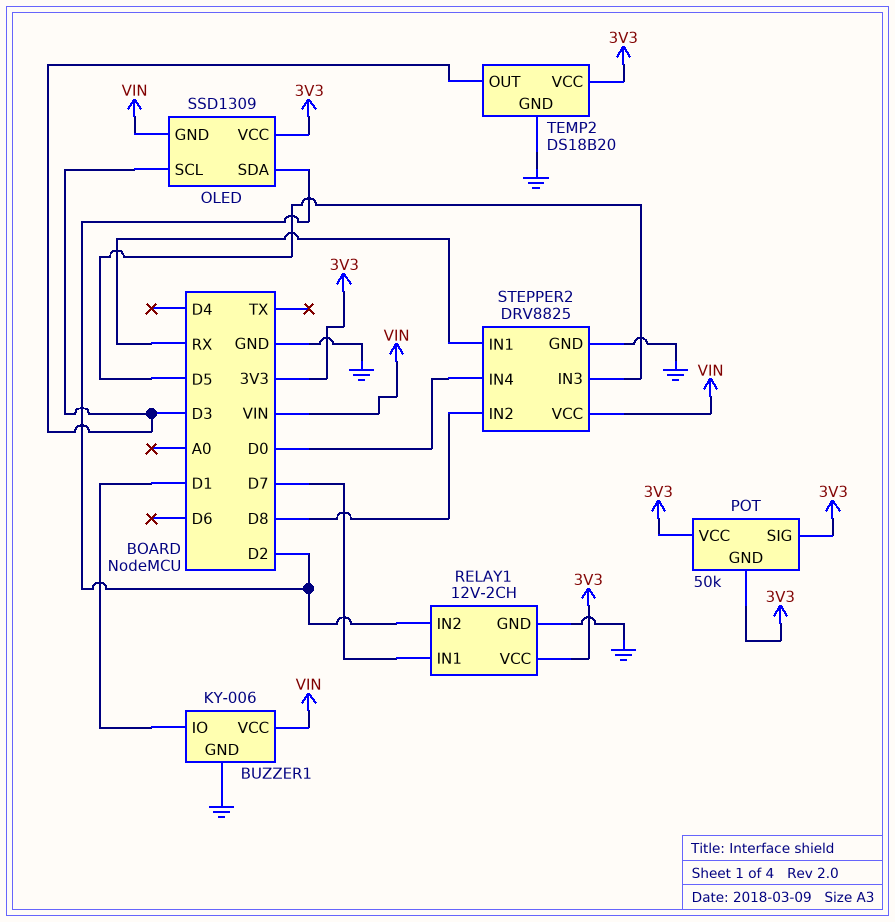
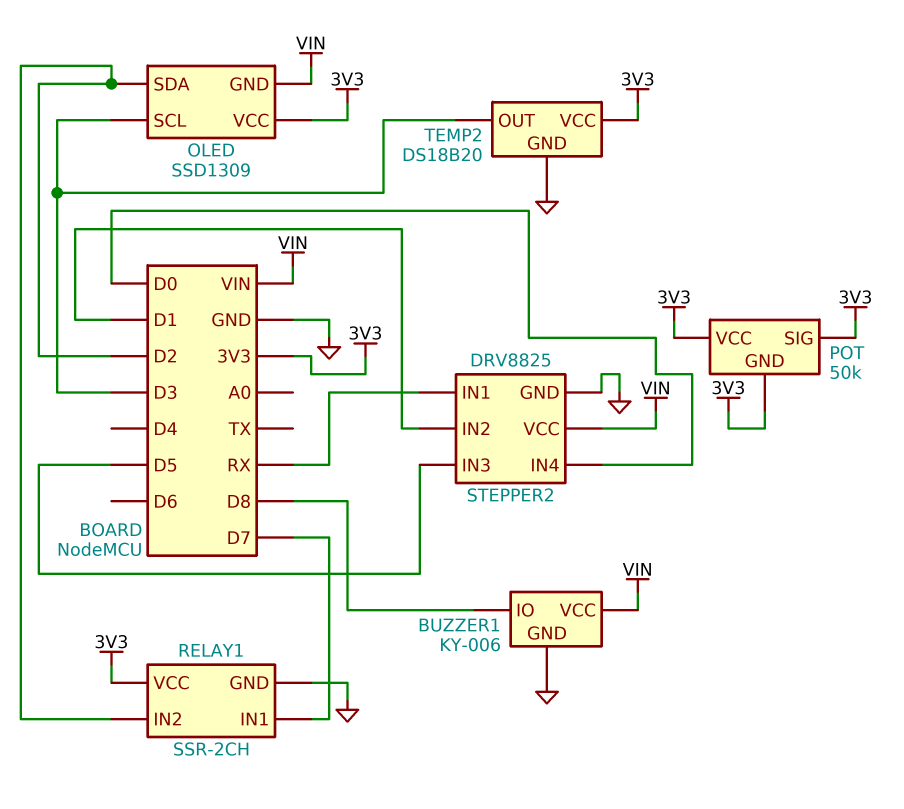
BUZZER1 pin IO: D1 -> D8
RELAY1: 12V-2CH -> SSR-2CH
STEPPER2 pin IN2: D8 -> D1

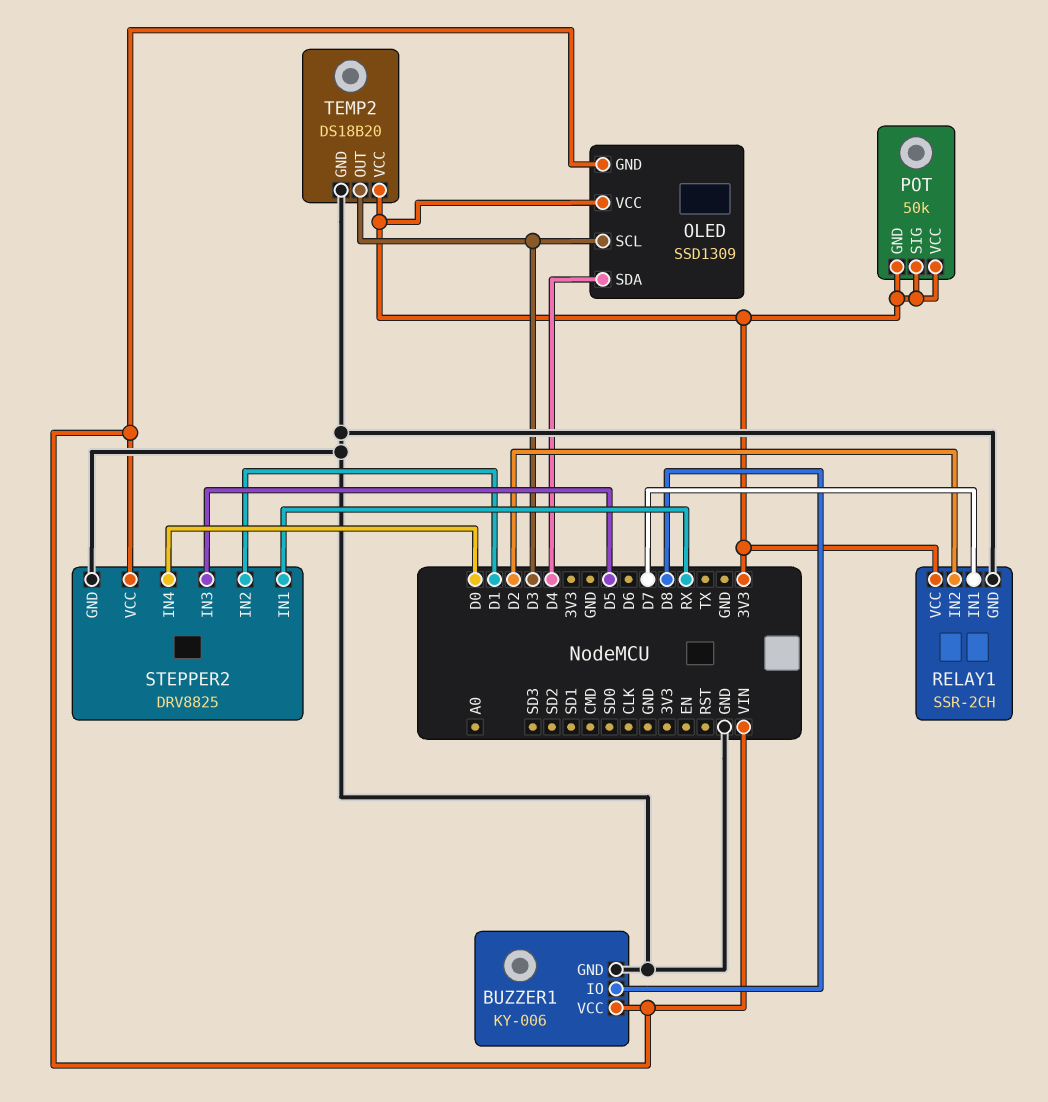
OLED pin SDA: D2 -> D4

